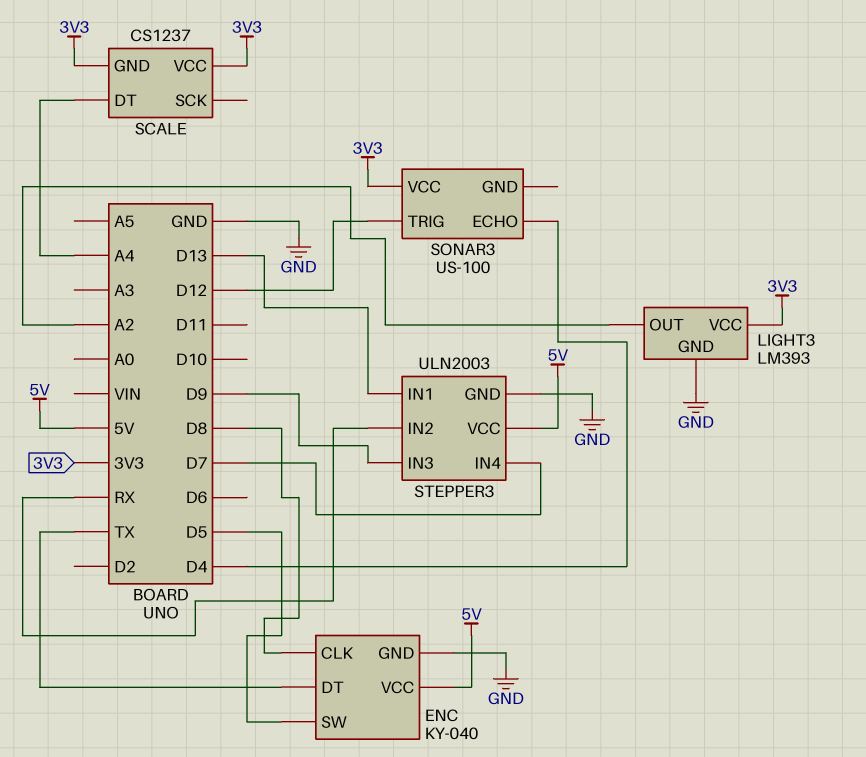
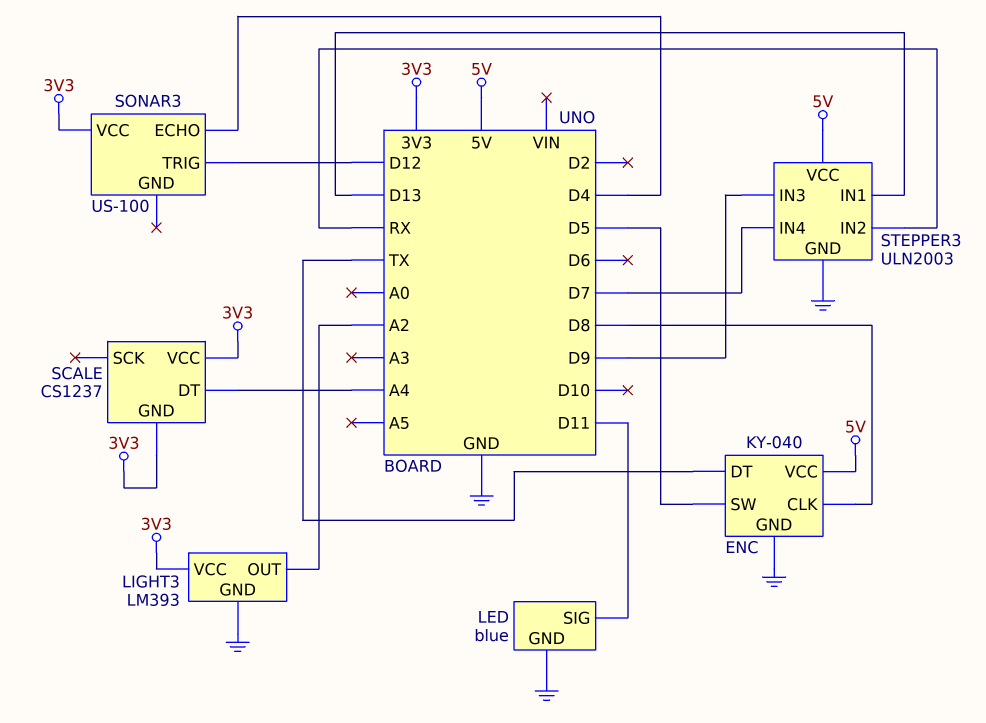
LED: none -> blue
LED pin GND: none -> GND
LED pin SIG: none -> D11

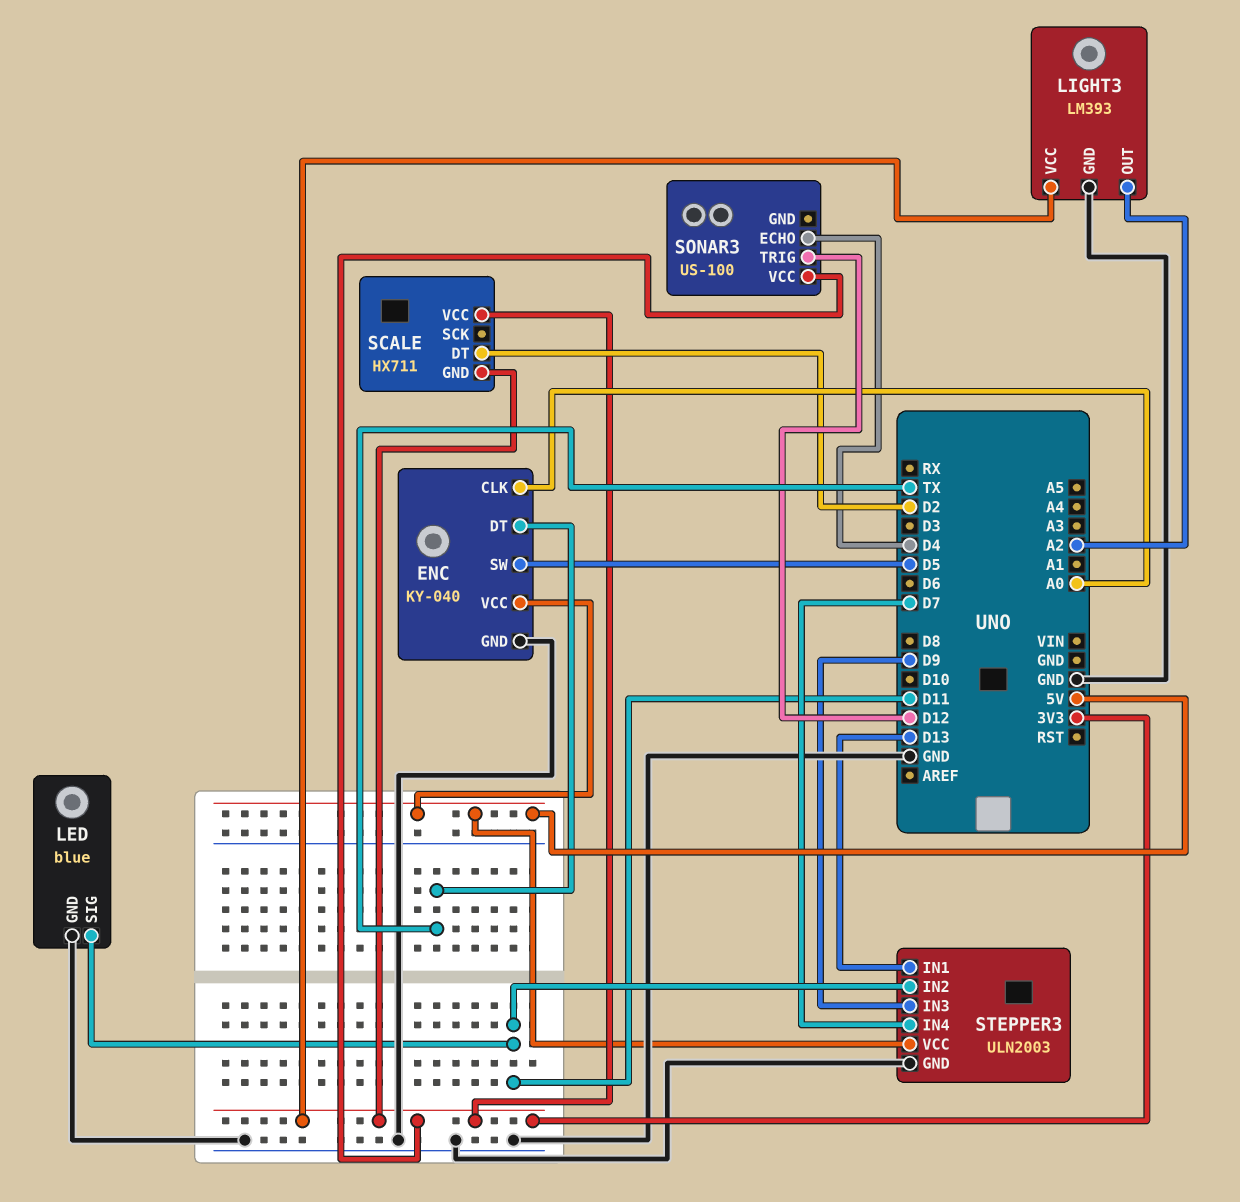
ENC pin CLK: D8 -> A0
SCALE: CS1237 -> HX711
SCALE pin DT: A4 -> D2
STEPPER3 pin IN2: RX -> D11

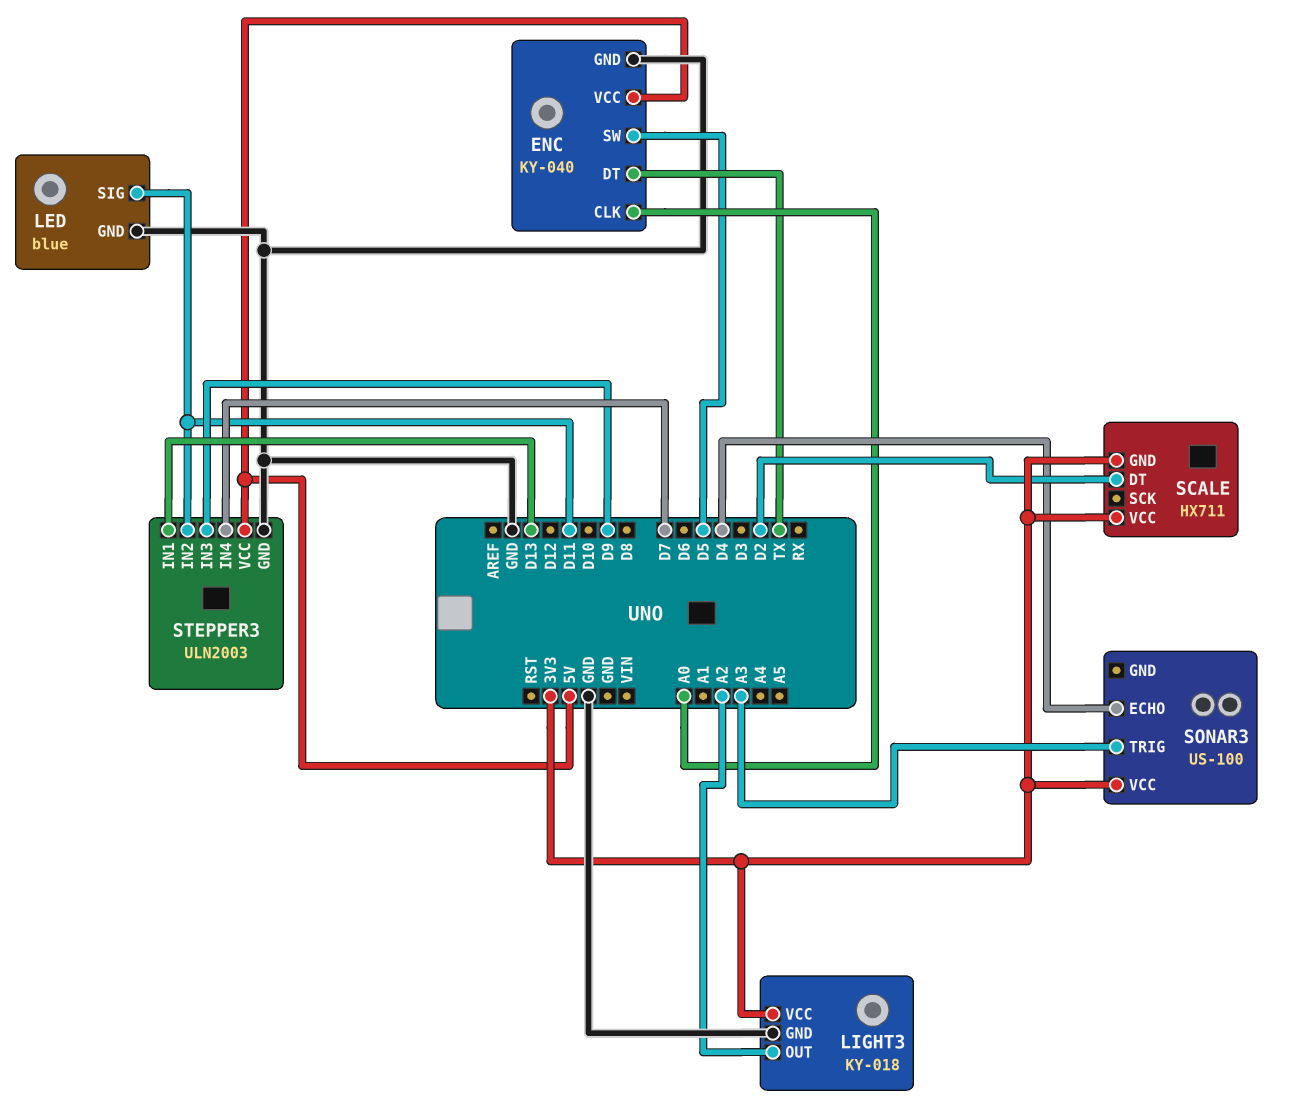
LIGHT3: LM393 -> KY-018
SONAR3 pin TRIG: D12 -> A3

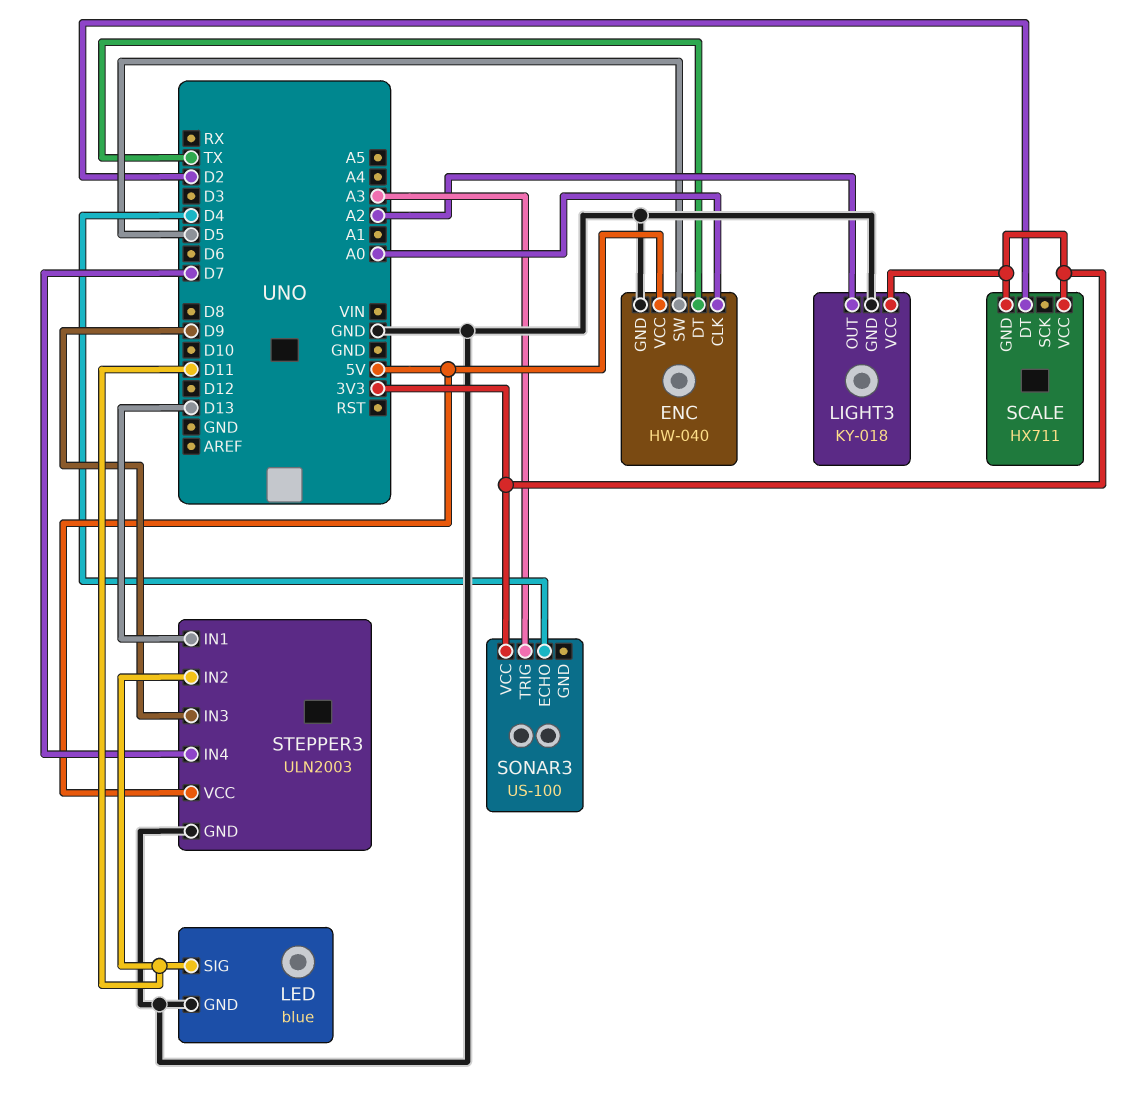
ENC: KY-040 -> HW-040

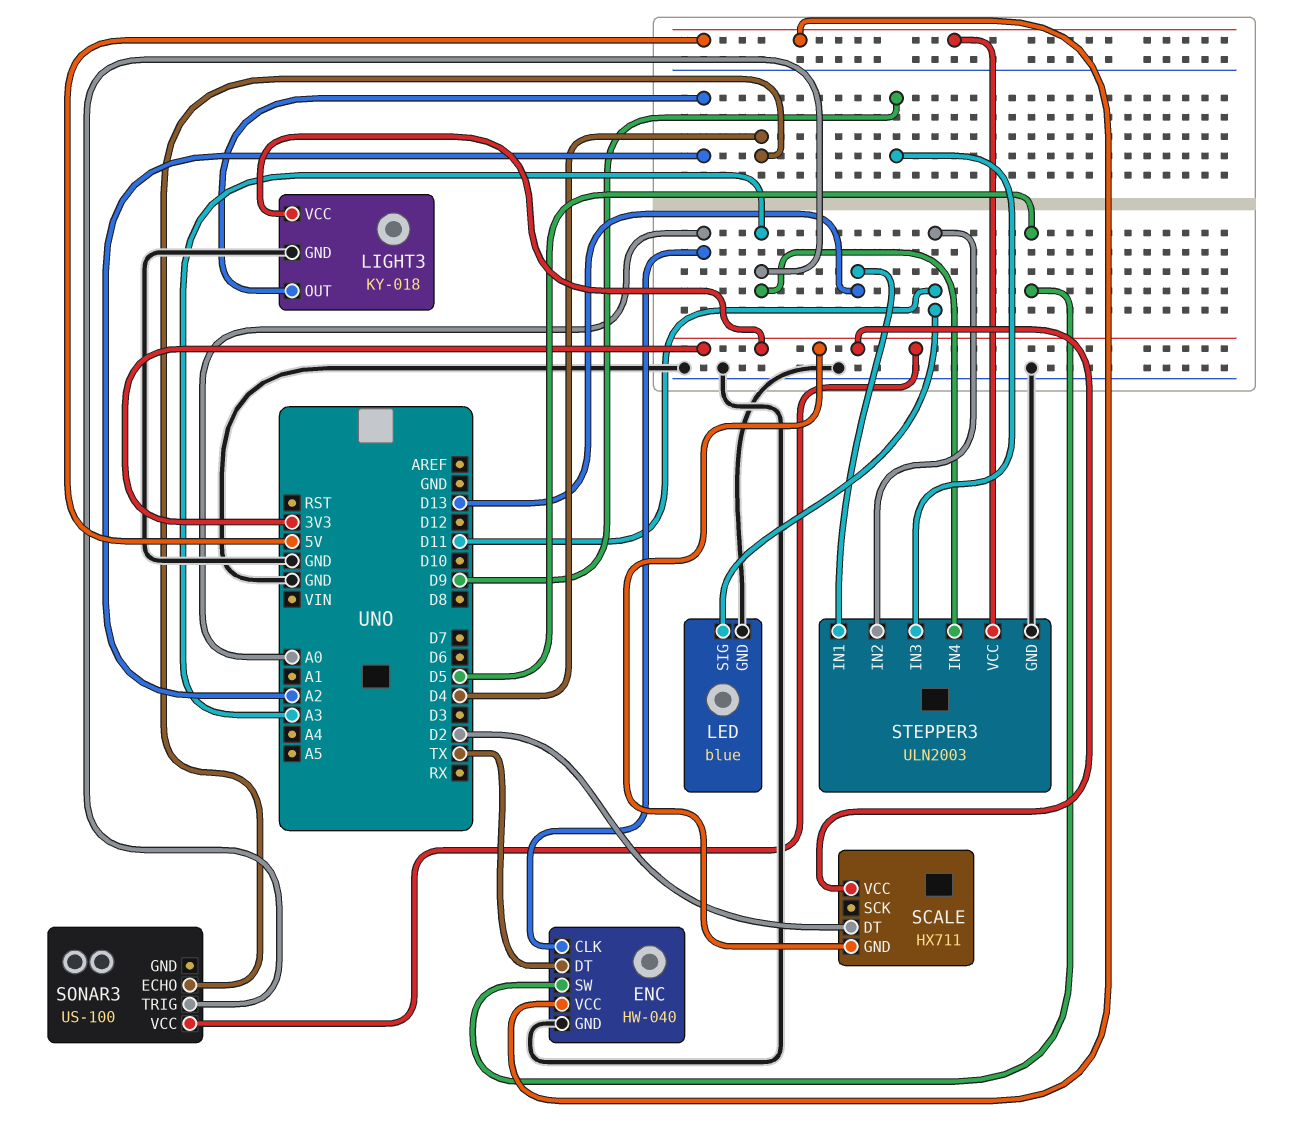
STEPPER3 pin IN4: D7 -> A3

